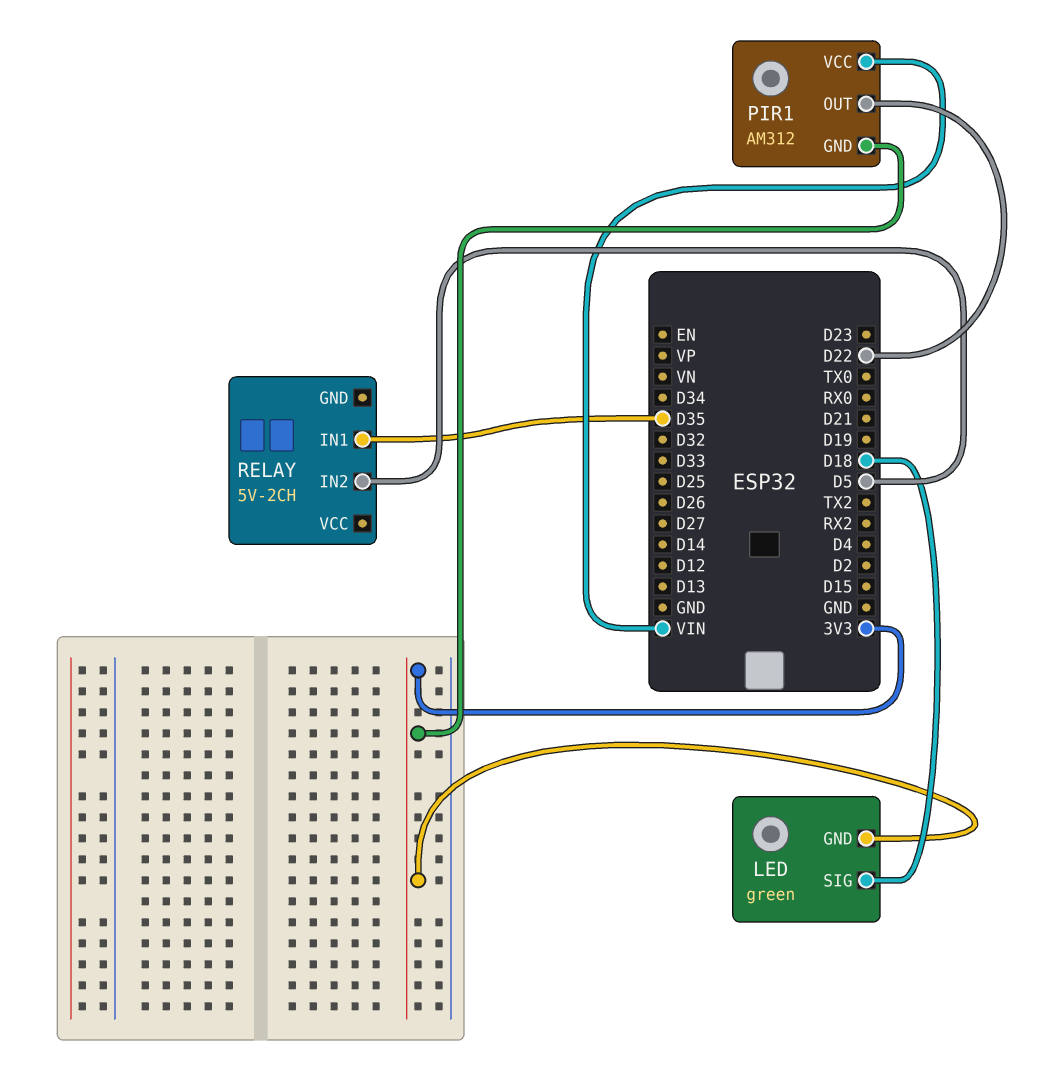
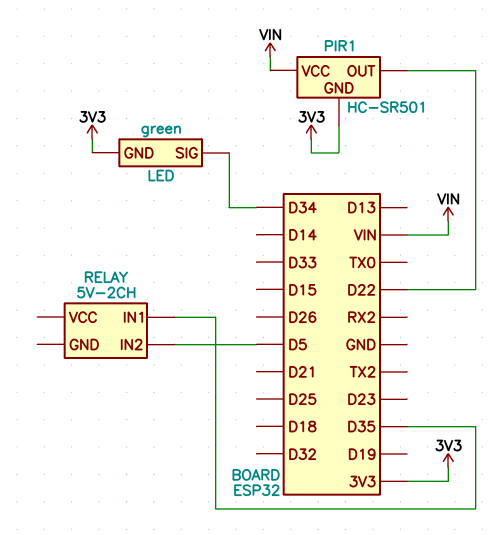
LED pin SIG: D18 -> D34
PIR1: AM312 -> HC-SR501

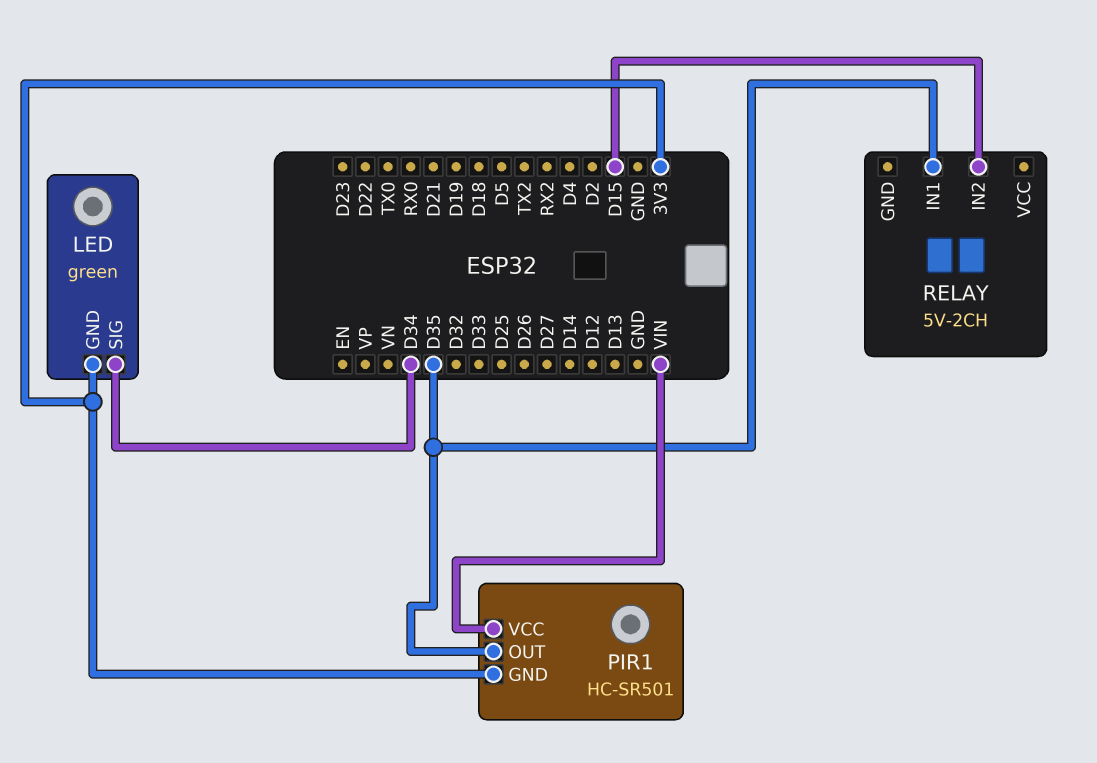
PIR1 pin OUT: D22 -> D35
RELAY pin IN2: D5 -> D15

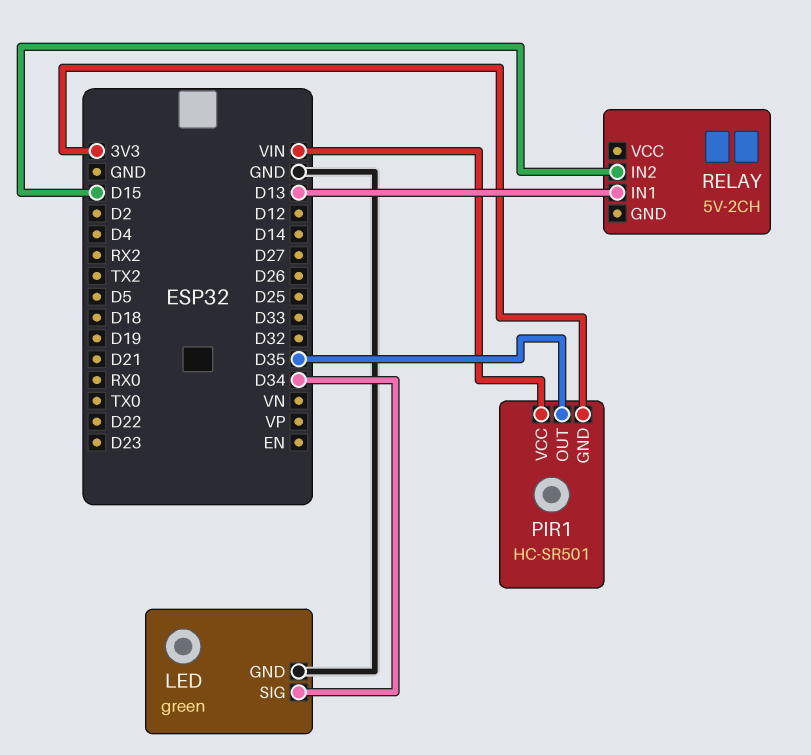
LED pin GND: 3V3 -> GND
RELAY pin IN1: D35 -> D13

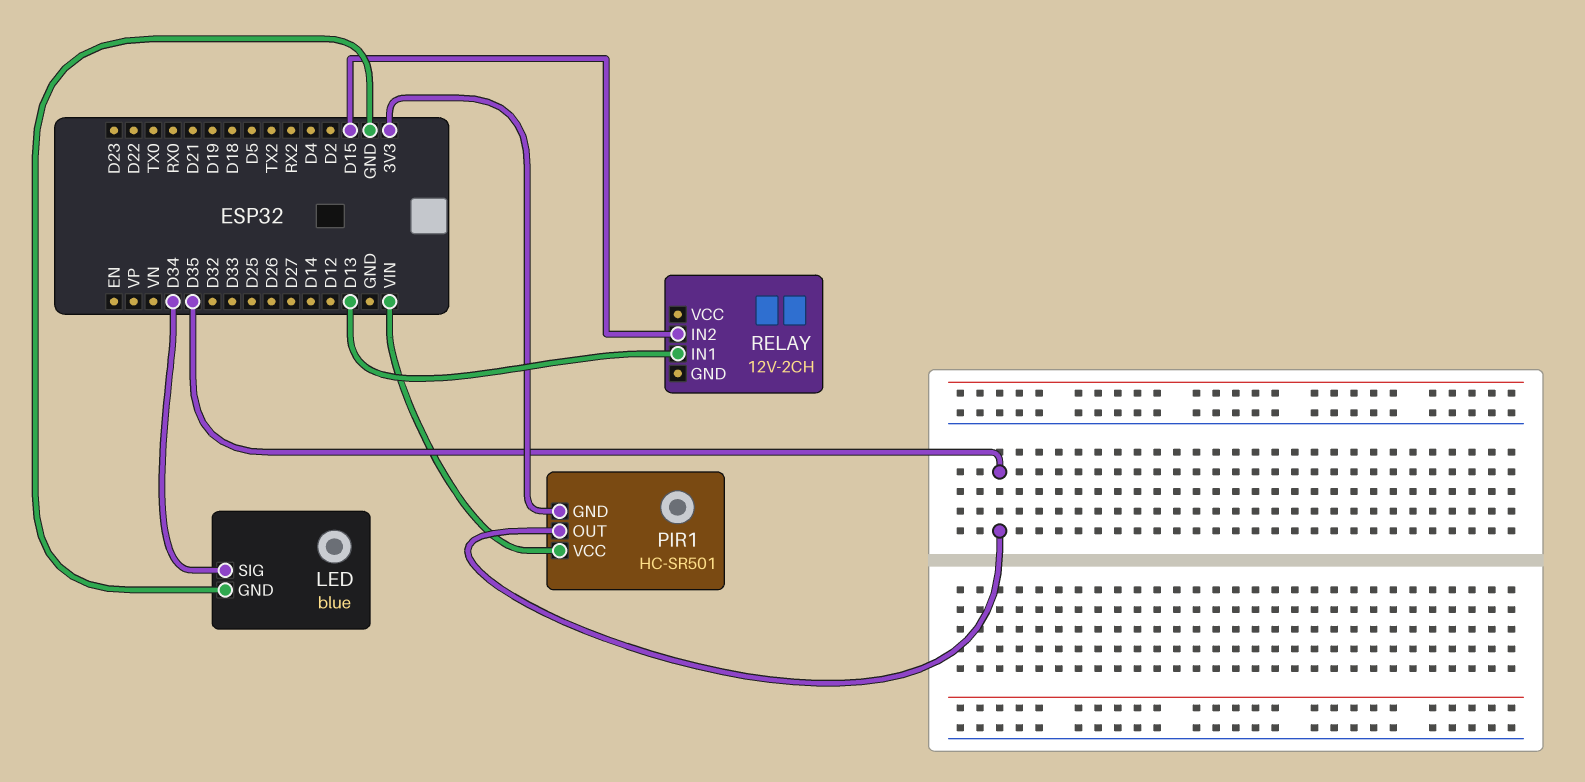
LED: green -> blue
RELAY: 5V-2CH -> 12V-2CH

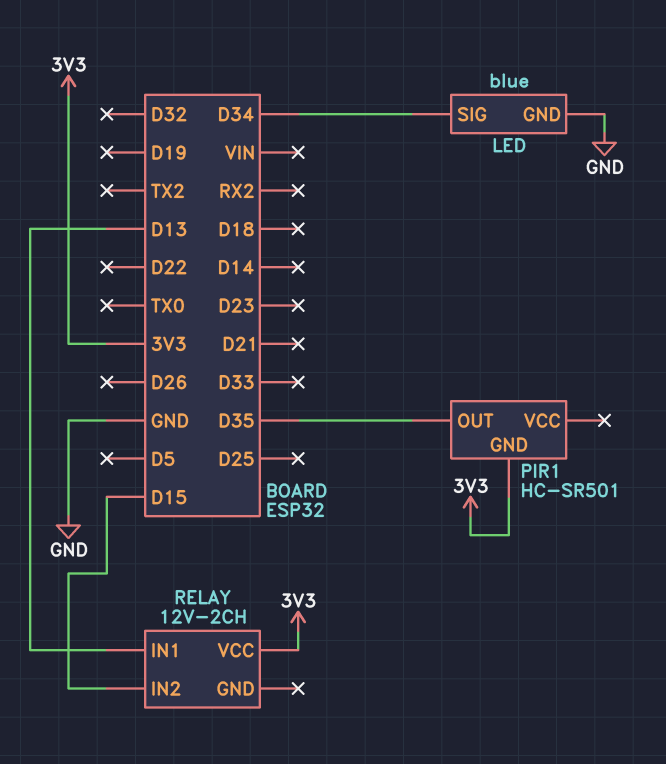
PIR1 pin VCC: VIN -> none
RELAY pin VCC: none -> 3V3

